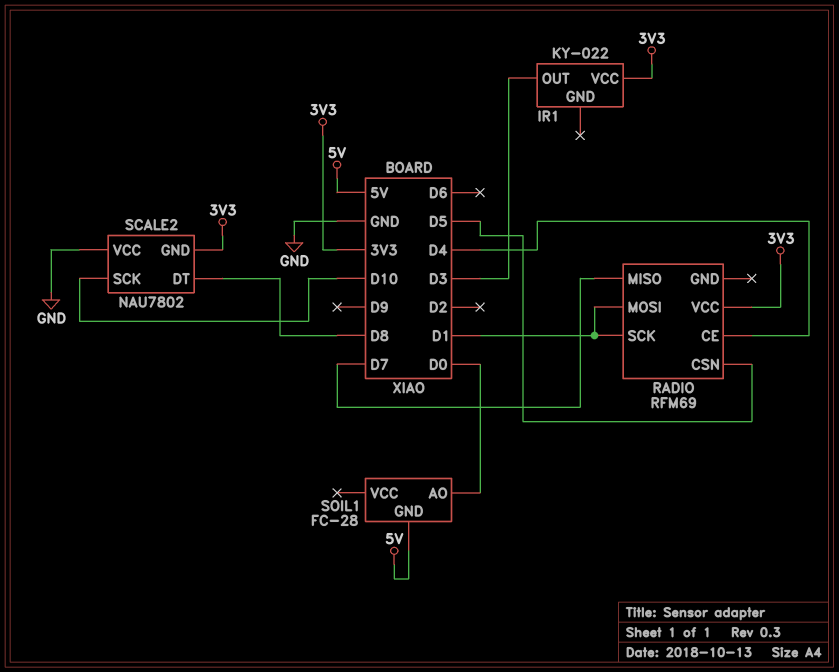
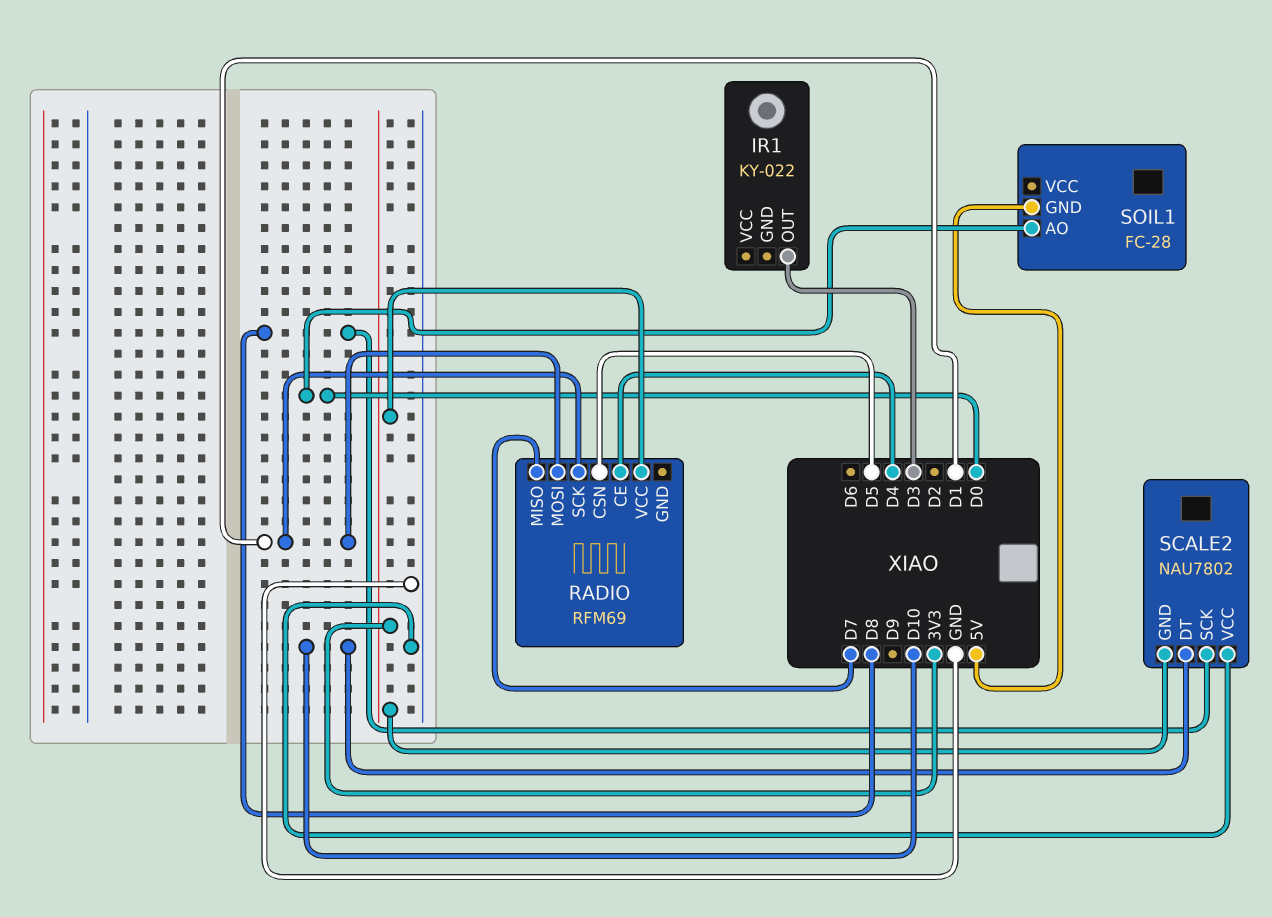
IR1 pin VCC: 3V3 -> none
SCALE2 pin DT: D8 -> D10
SCALE2 pin SCK: D10 -> D8

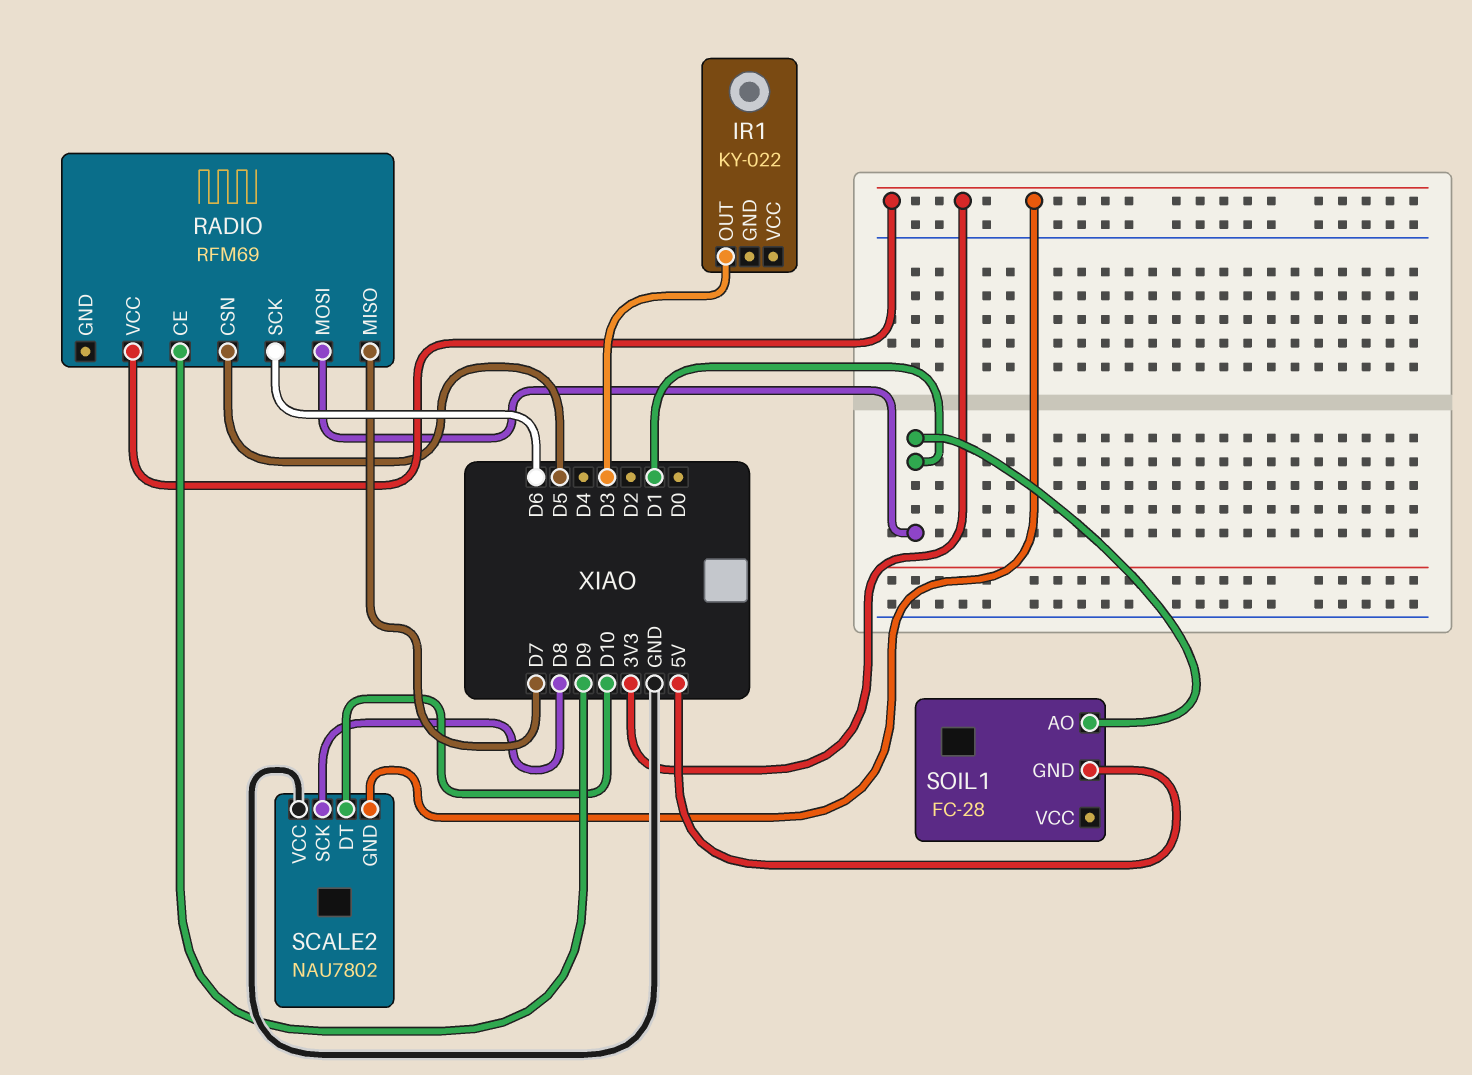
RADIO pin CE: D4 -> D9
RADIO pin SCK: D1 -> D6
SOIL1 pin AO: D0 -> D1

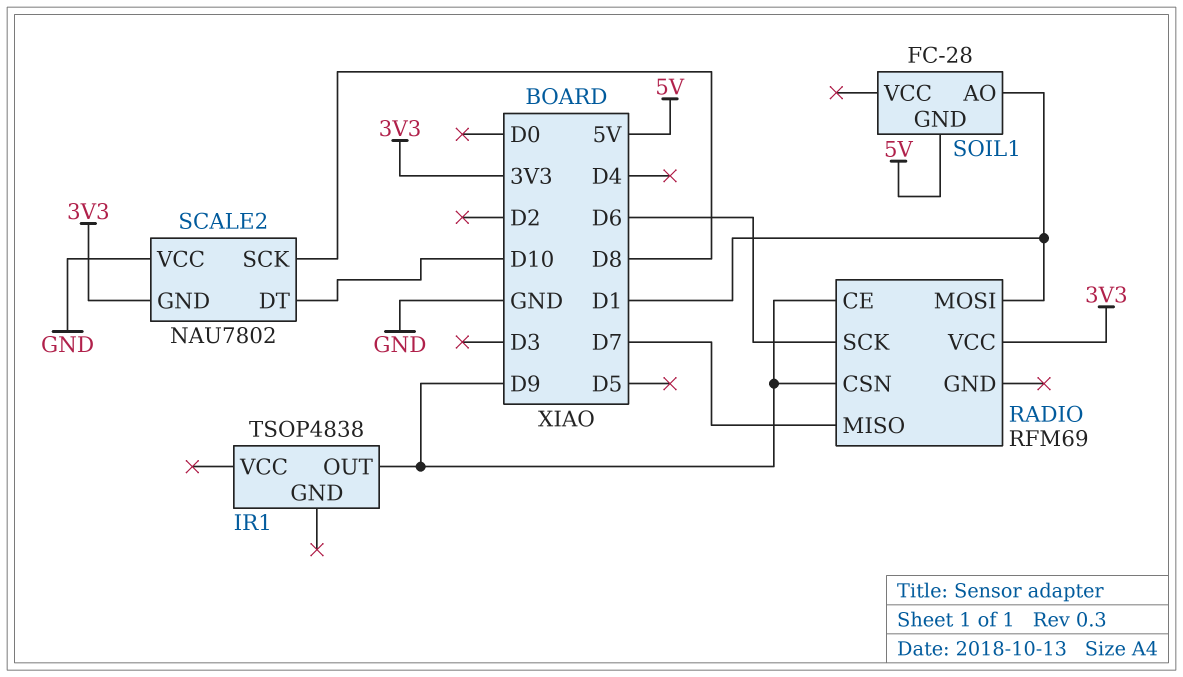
IR1: KY-022 -> TSOP4838
IR1 pin OUT: D3 -> D9
RADIO pin CSN: D5 -> D9

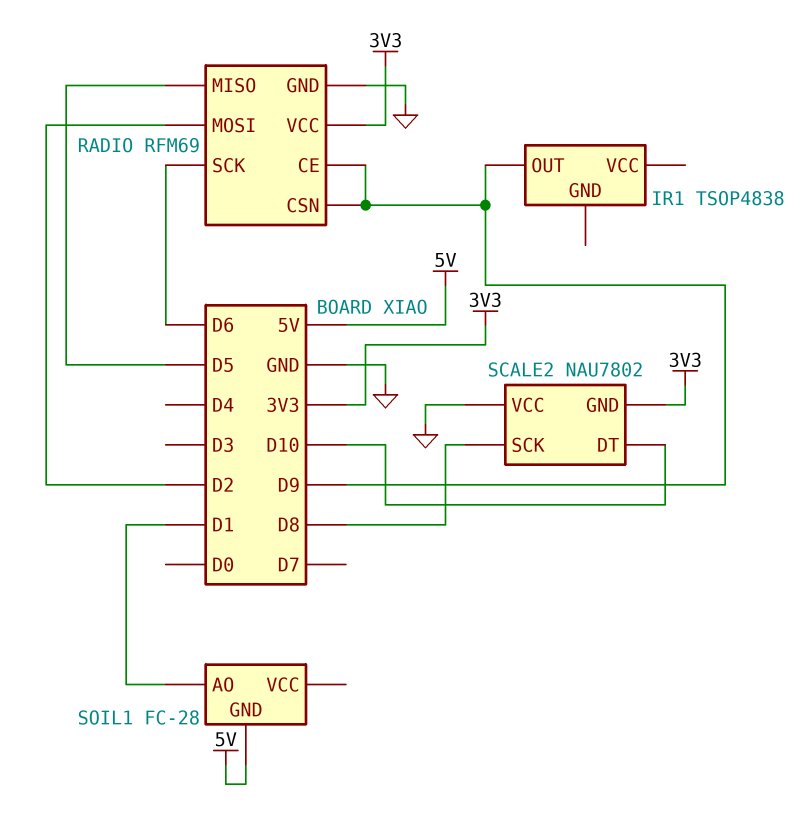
RADIO pin GND: none -> GND
RADIO pin MISO: D7 -> D5
RADIO pin MOSI: D1 -> D2

